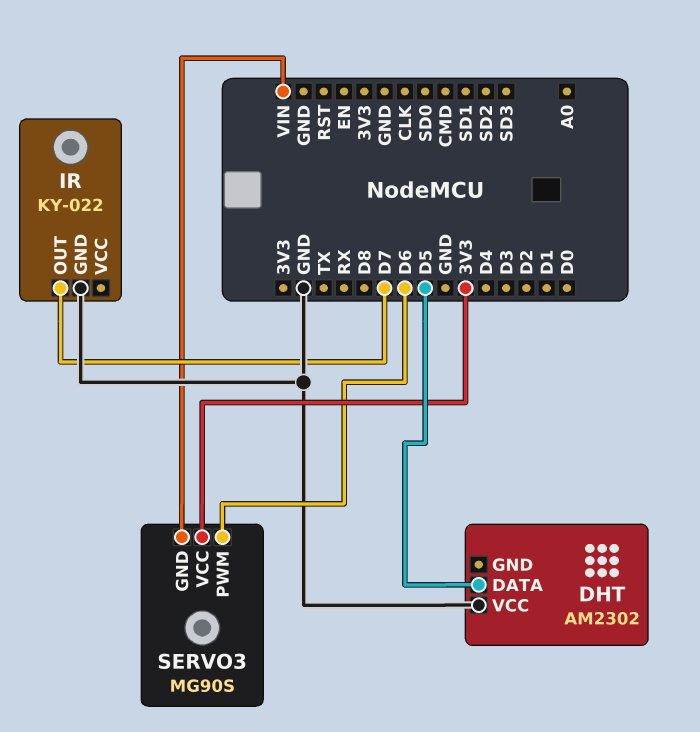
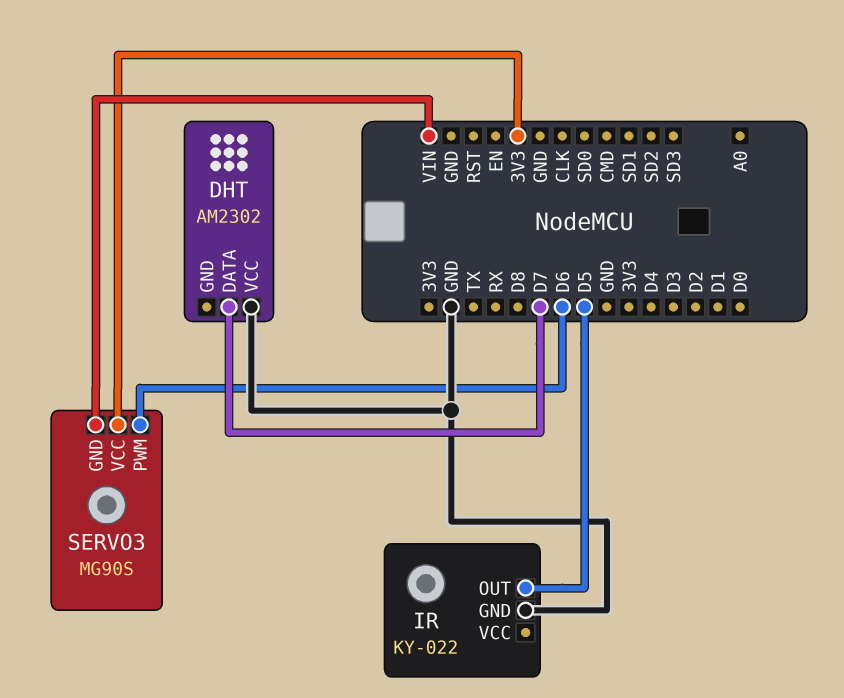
DHT pin DATA: D5 -> D7
IR pin OUT: D7 -> D5

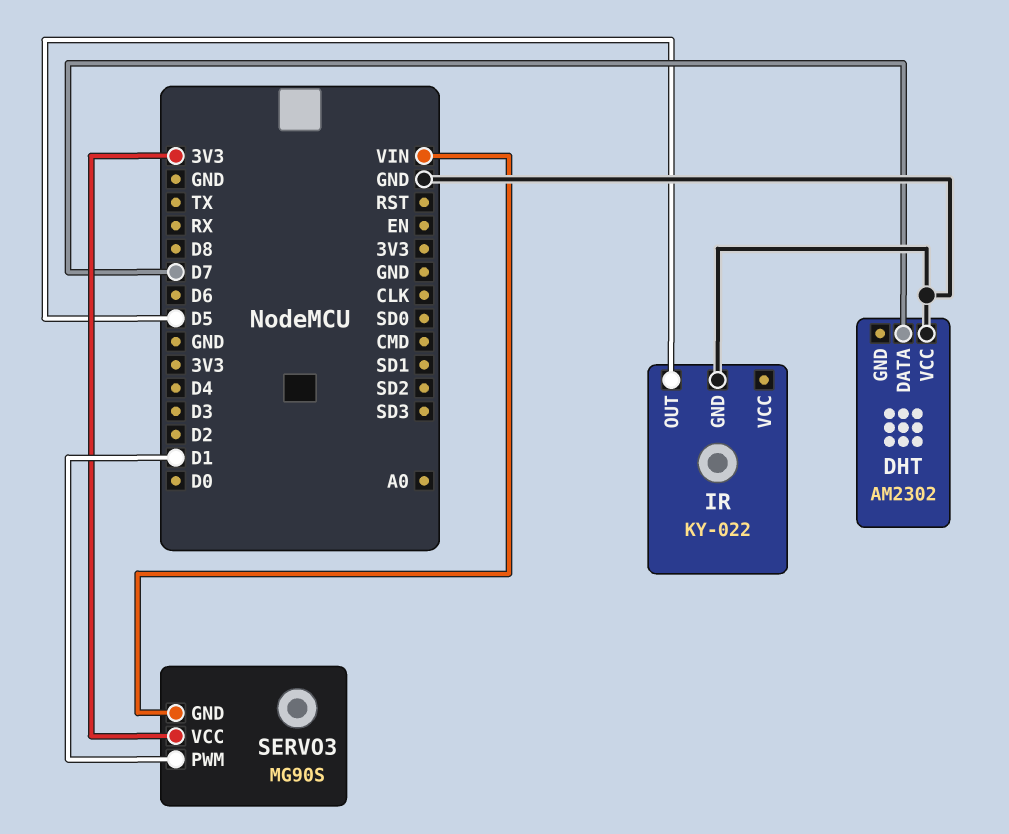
SERVO3 pin PWM: D6 -> D1

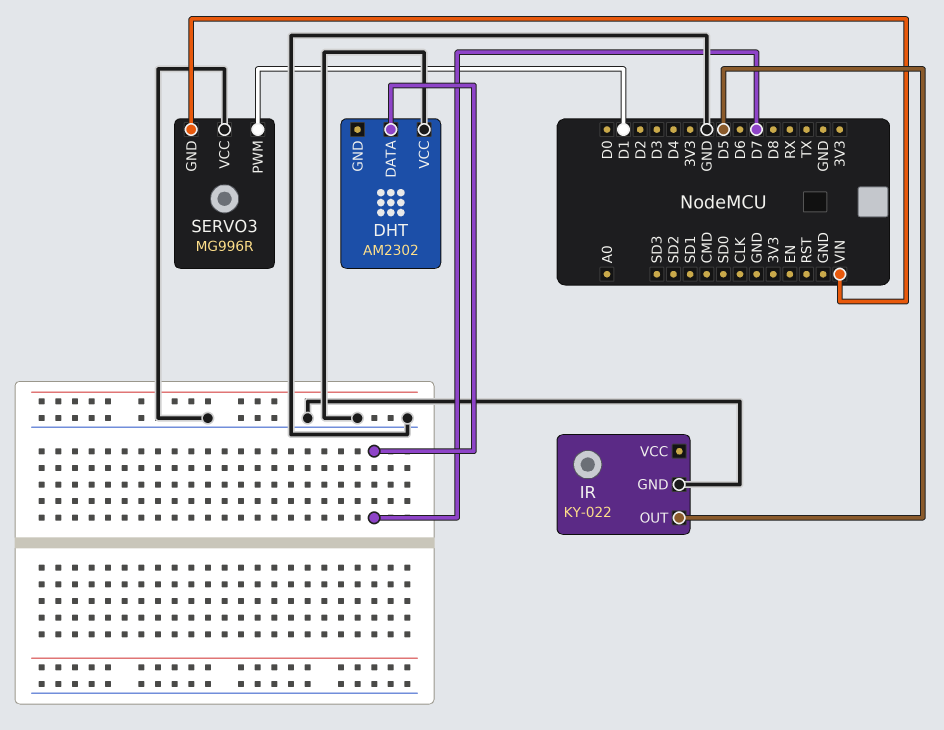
SERVO3: MG90S -> MG996R
SERVO3 pin VCC: 3V3 -> GND

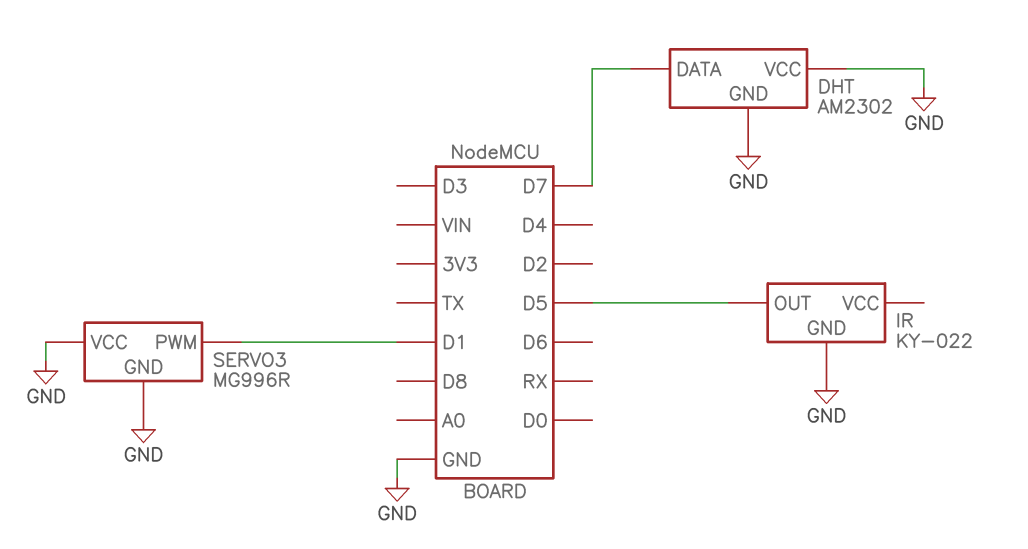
DHT pin GND: none -> GND
SERVO3 pin GND: VIN -> GND

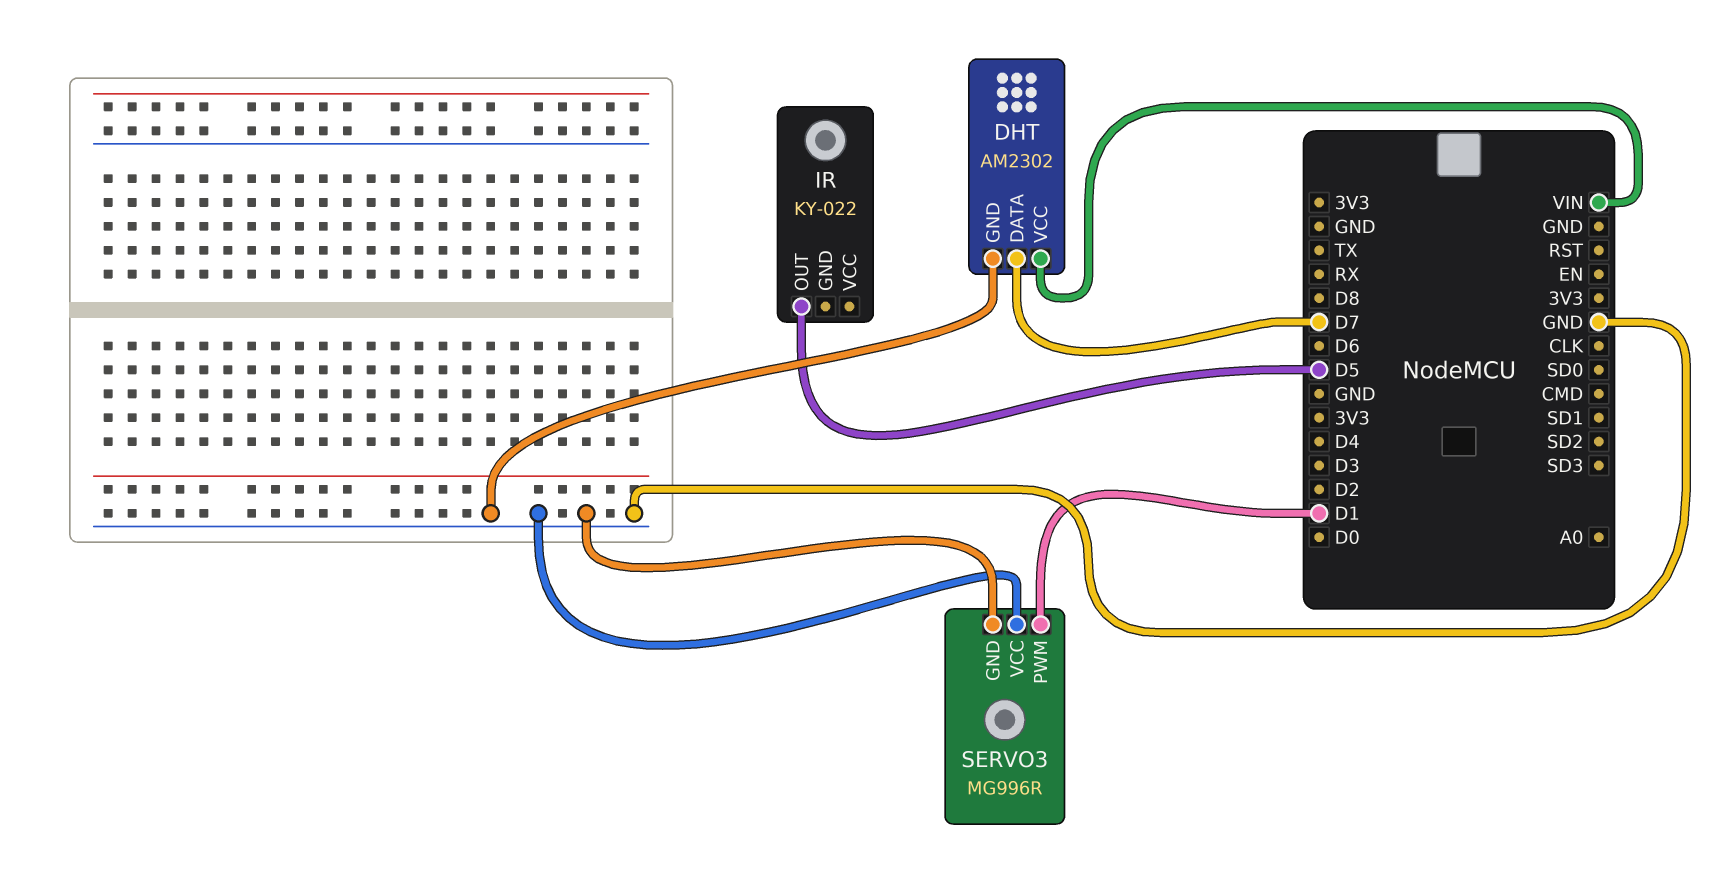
DHT pin VCC: GND -> VIN
IR pin GND: GND -> none

